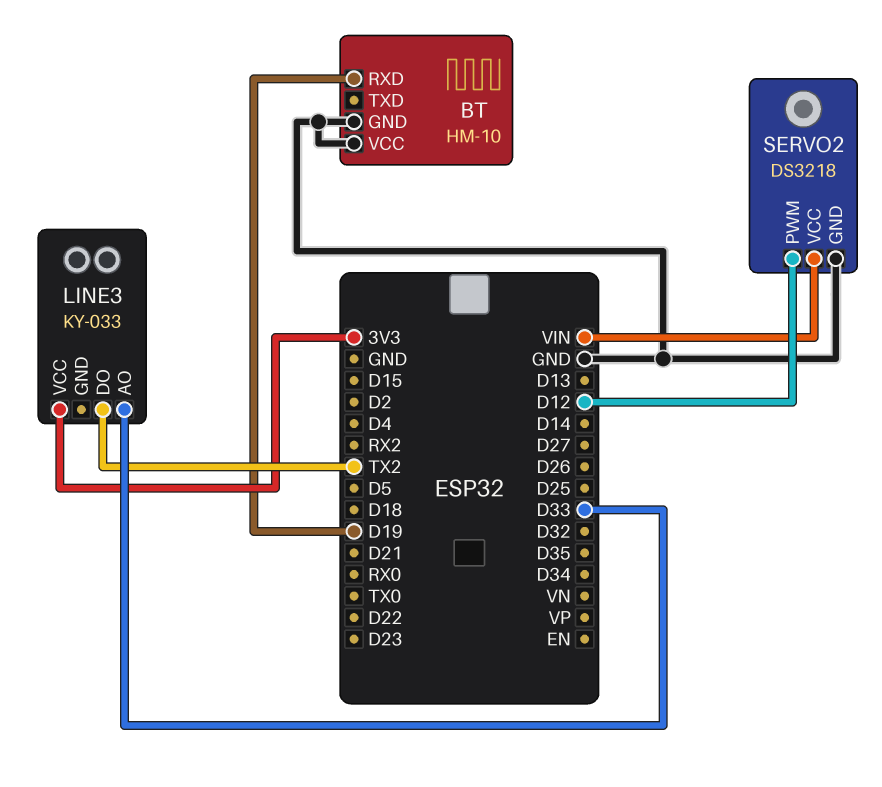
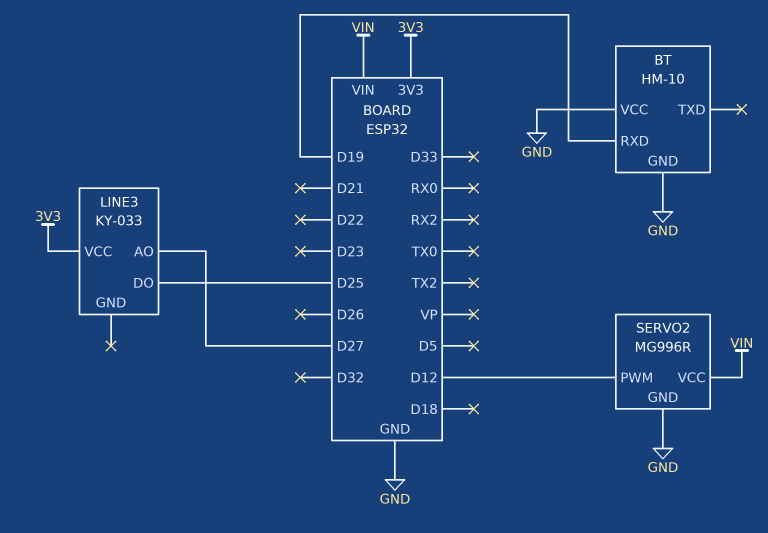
LINE3 pin AO: D33 -> D27
LINE3 pin DO: TX2 -> D25
SERVO2: DS3218 -> MG996R

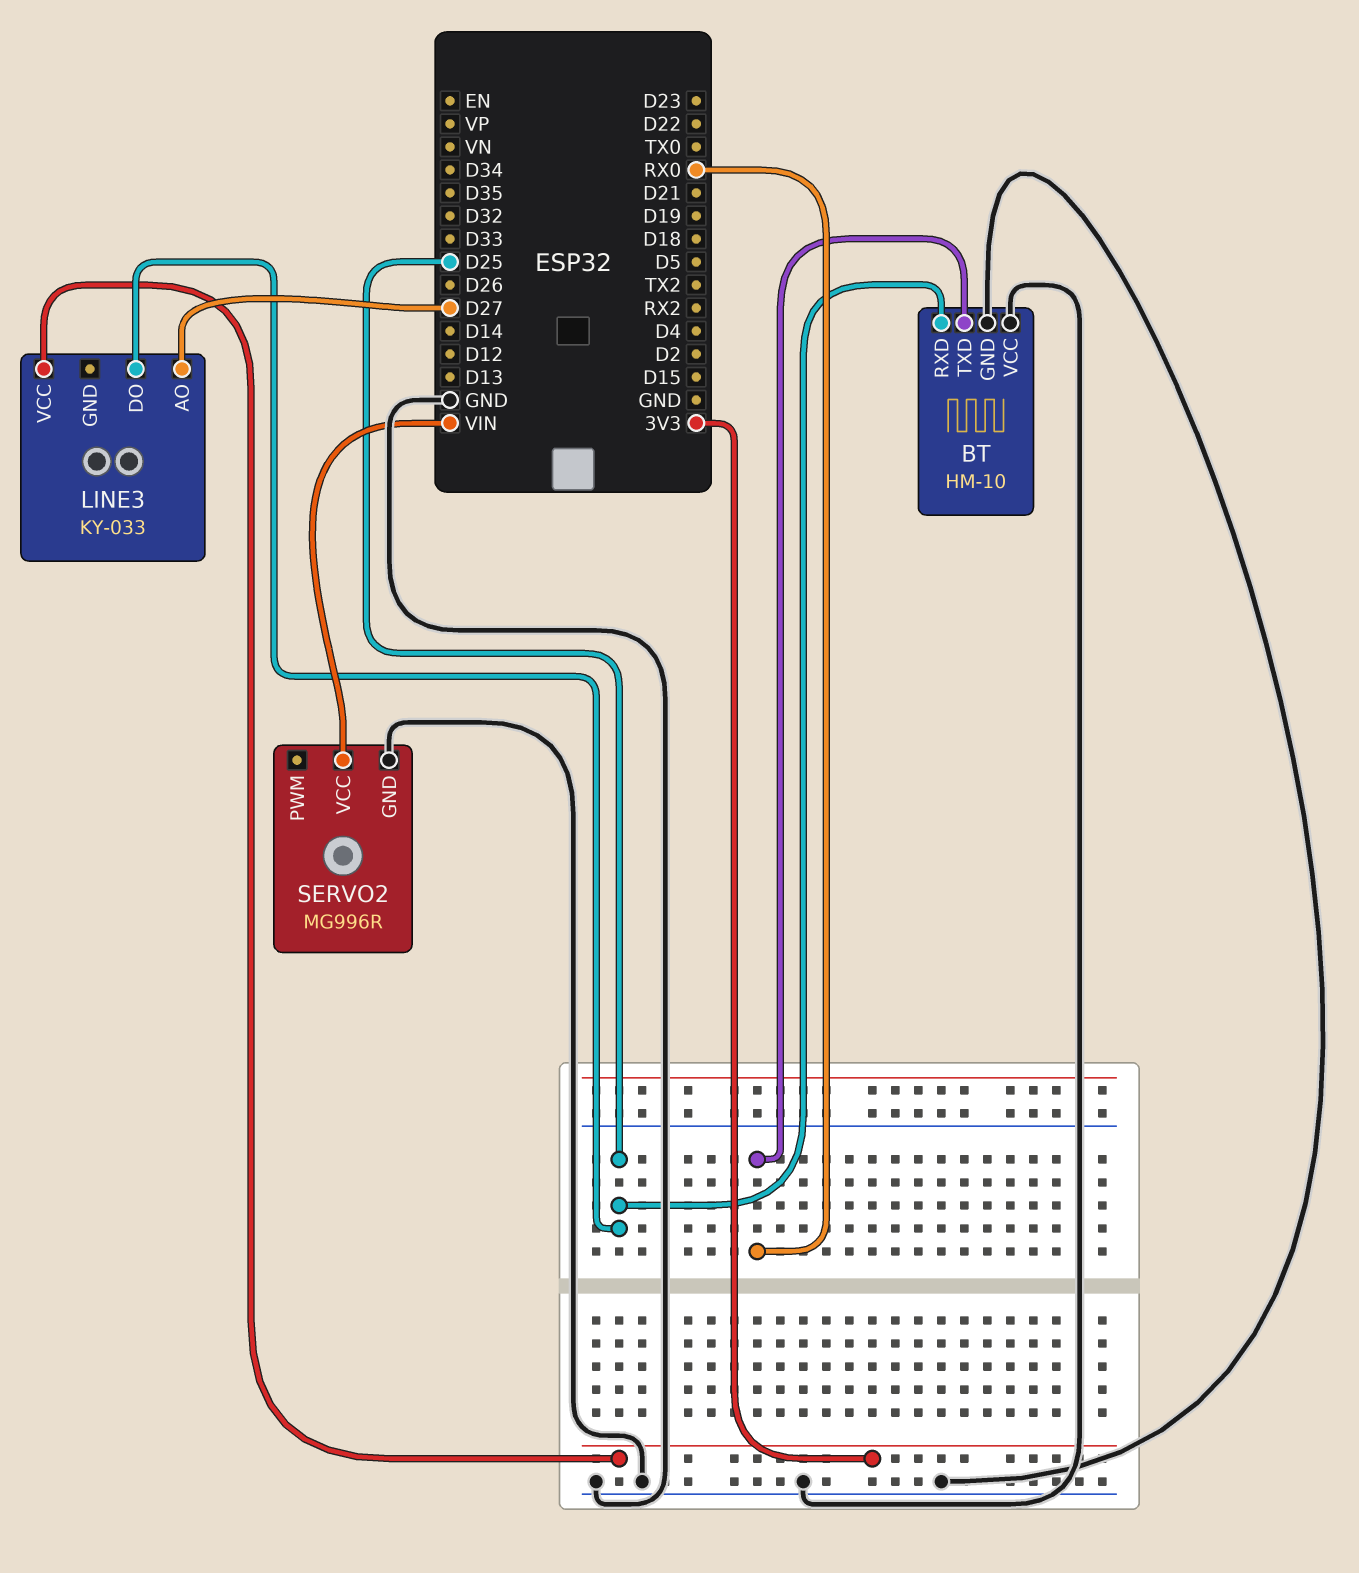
BT pin RXD: D19 -> D25
BT pin TXD: none -> RX0
SERVO2 pin PWM: D12 -> none

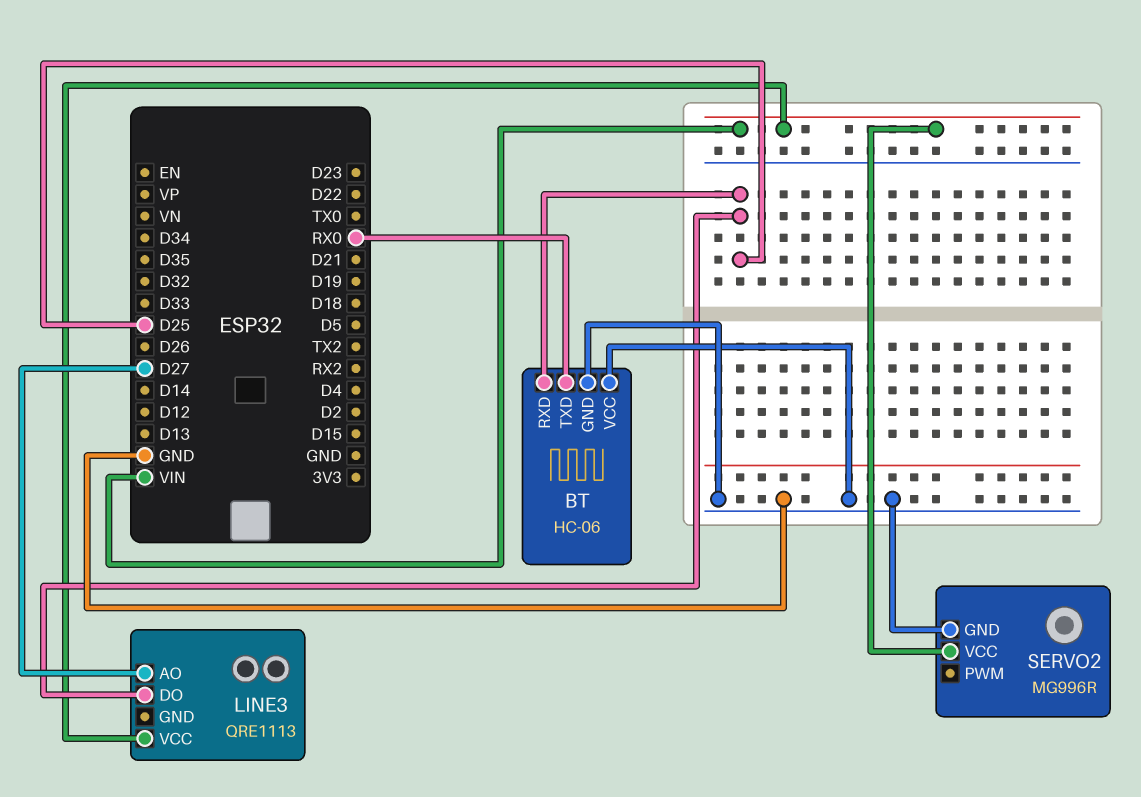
BT: HM-10 -> HC-06
LINE3: KY-033 -> QRE1113
LINE3 pin VCC: 3V3 -> VIN

